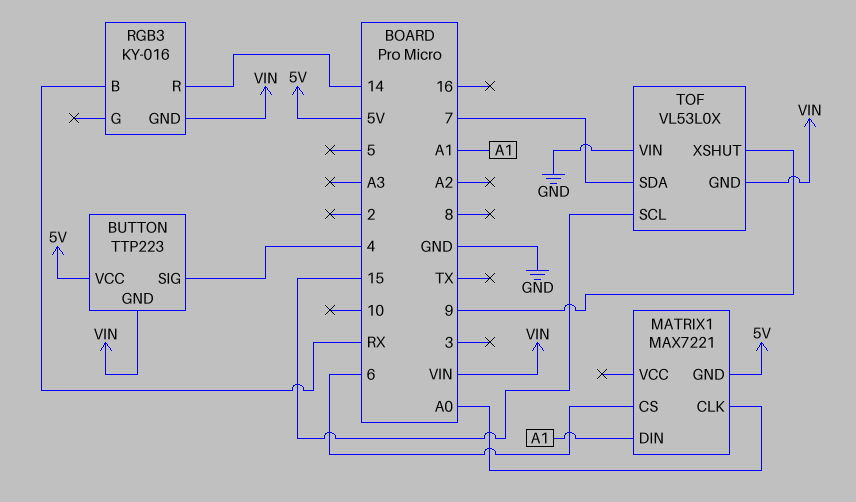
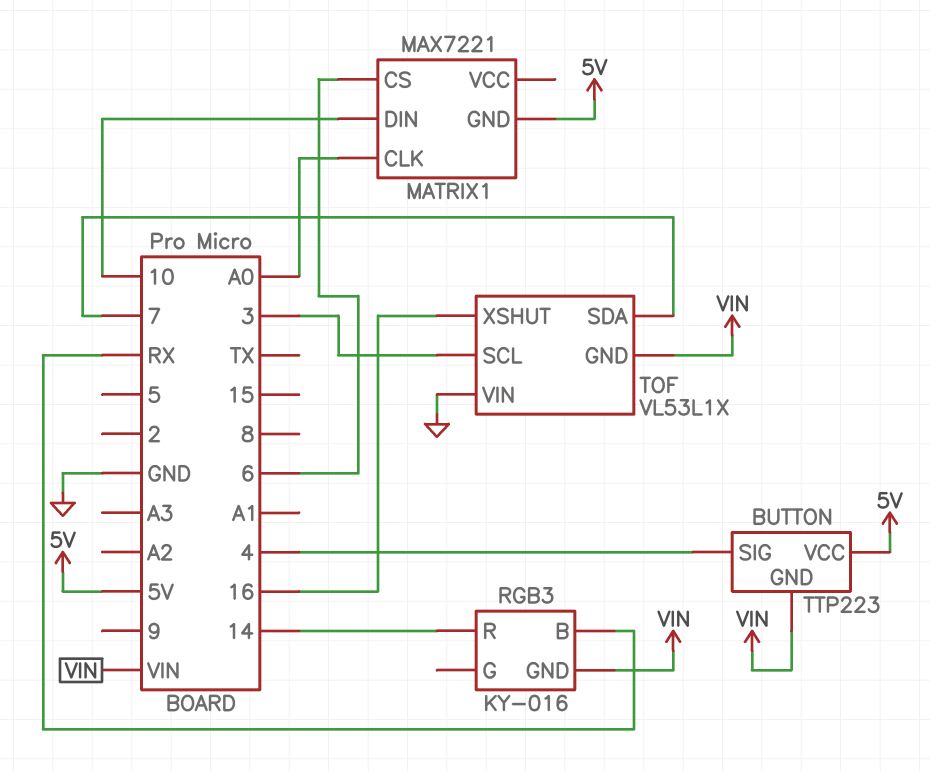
MATRIX1 pin DIN: A1 -> 10
TOF: VL53L0X -> VL53L1X
TOF pin SCL: 15 -> 3
TOF pin XSHUT: 9 -> 16

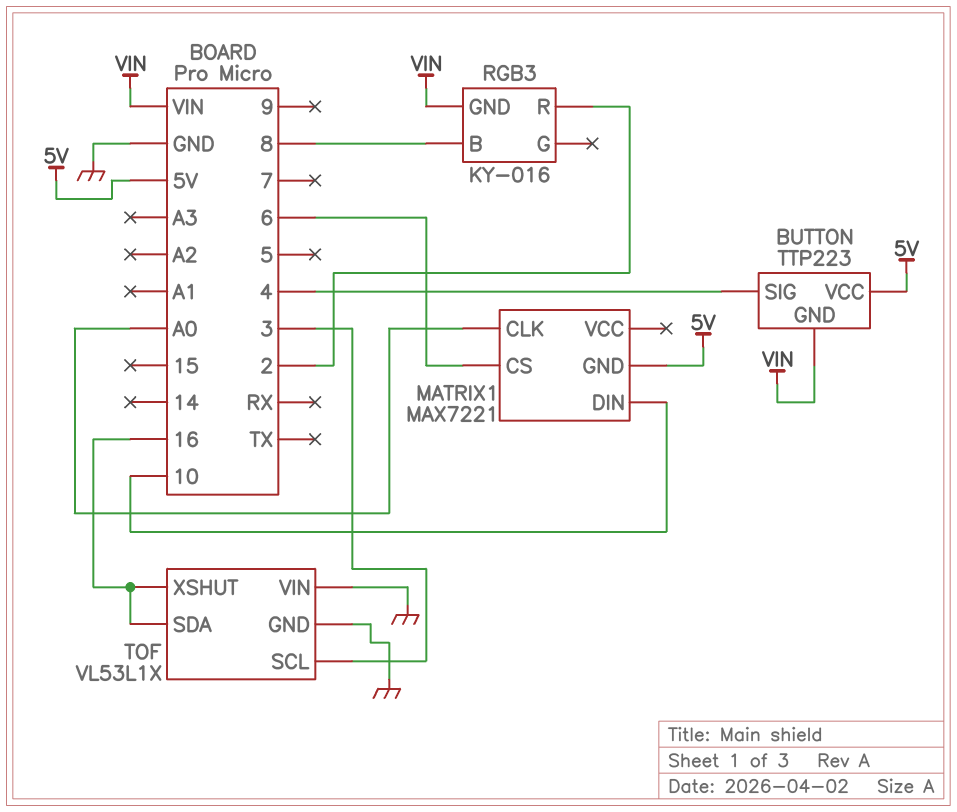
RGB3 pin B: RX -> 8
RGB3 pin R: 14 -> 2
TOF pin GND: VIN -> GND
TOF pin SDA: 7 -> 16

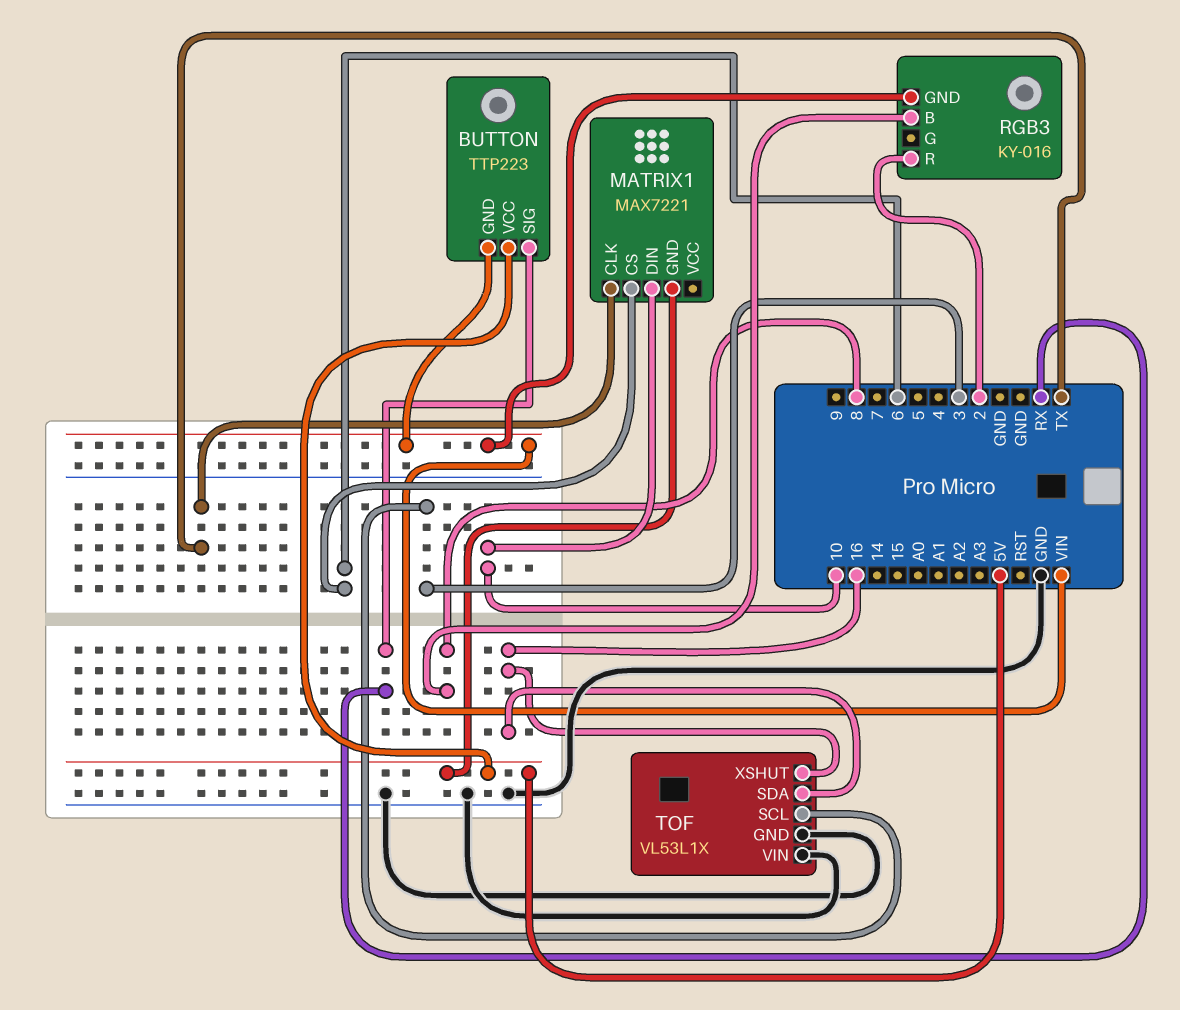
BUTTON pin SIG: 4 -> RX
MATRIX1 pin CLK: A0 -> TX

